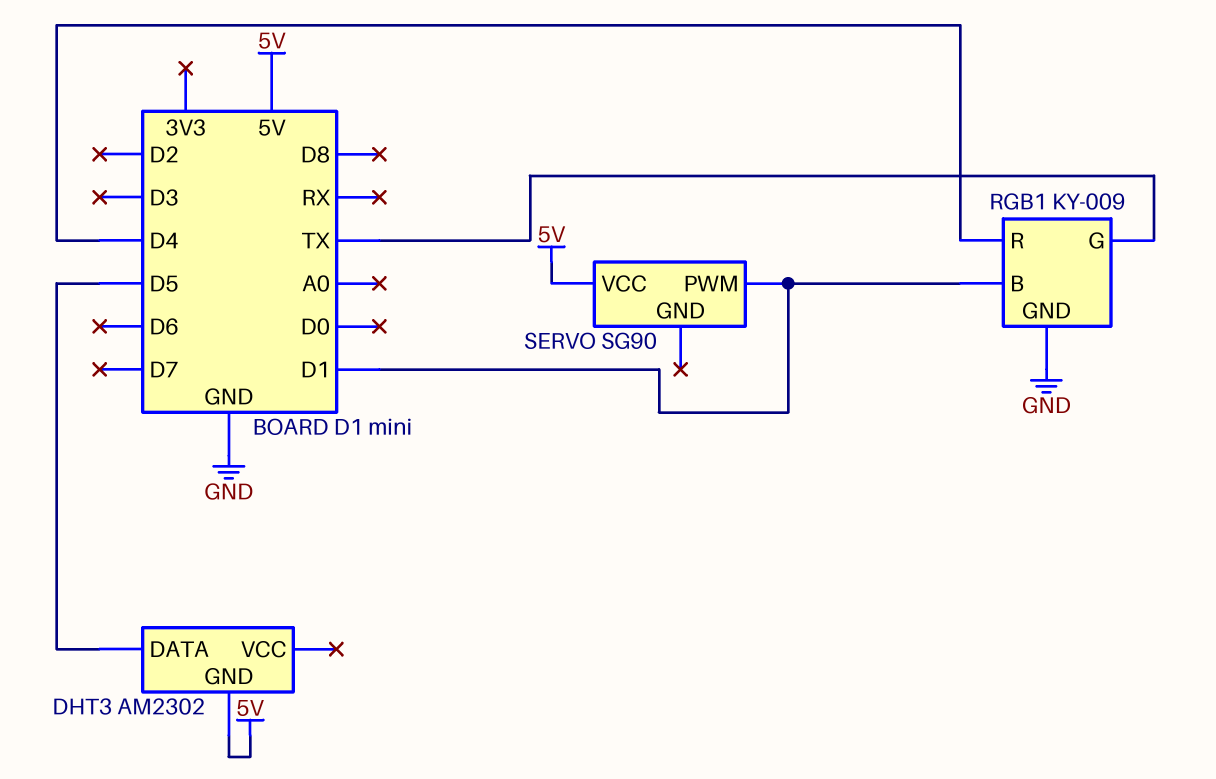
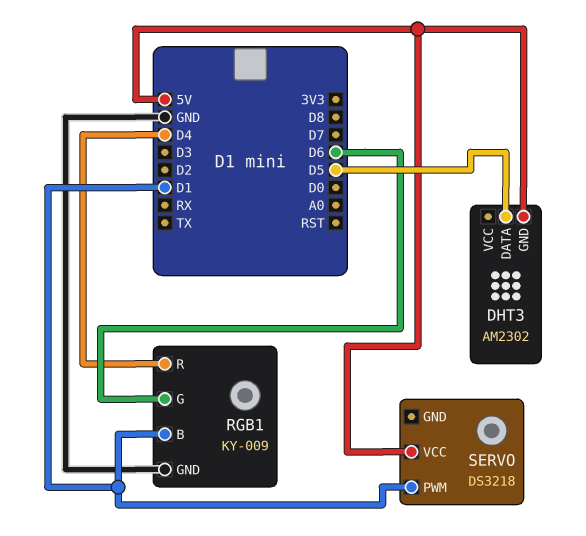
RGB1 pin G: TX -> D6
SERVO: SG90 -> DS3218

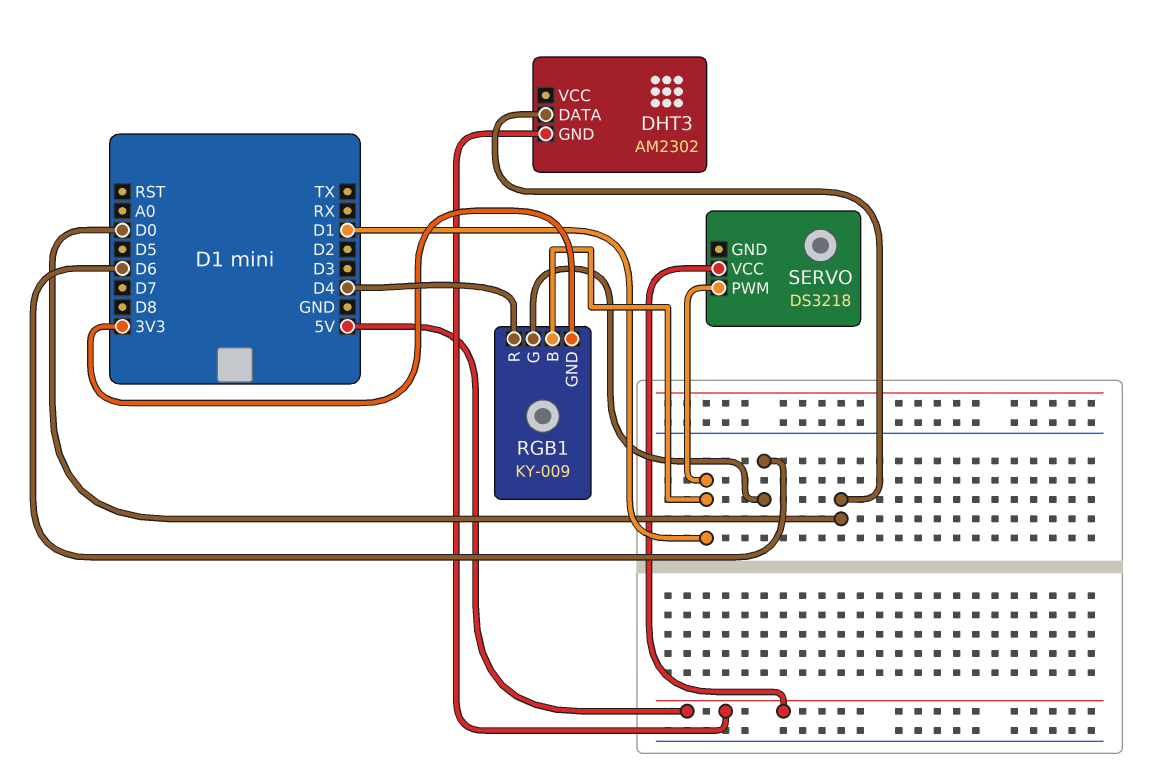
DHT3 pin DATA: D5 -> D0
RGB1 pin GND: GND -> 3V3

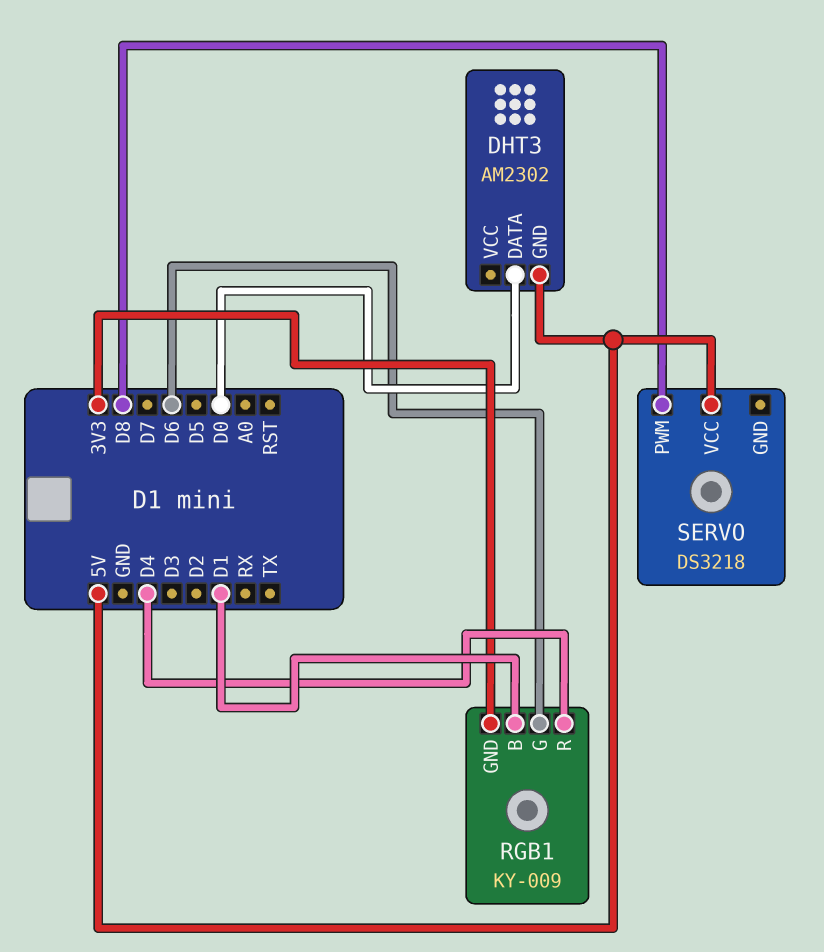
SERVO pin PWM: D1 -> D8

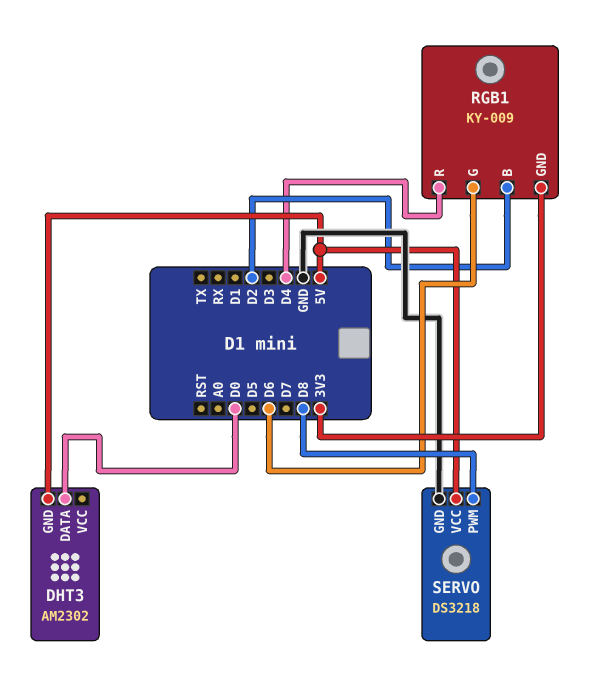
RGB1 pin B: D1 -> D2
SERVO pin GND: none -> GND

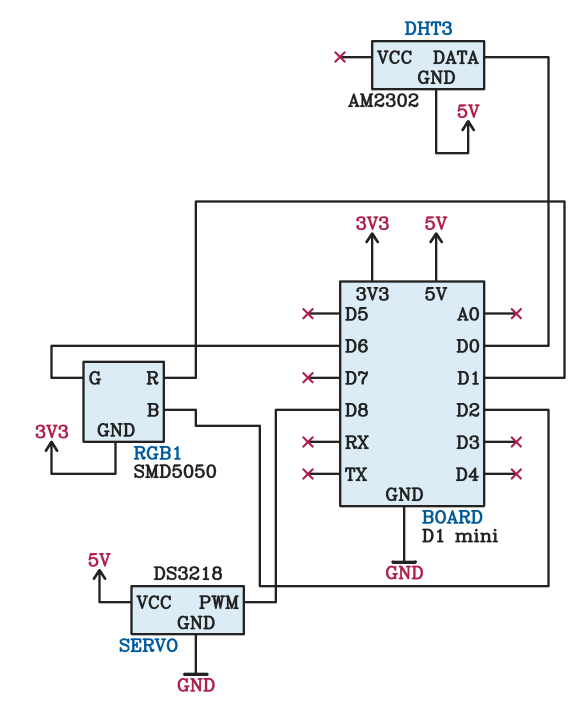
RGB1: KY-009 -> SMD5050
RGB1 pin R: D4 -> D1

